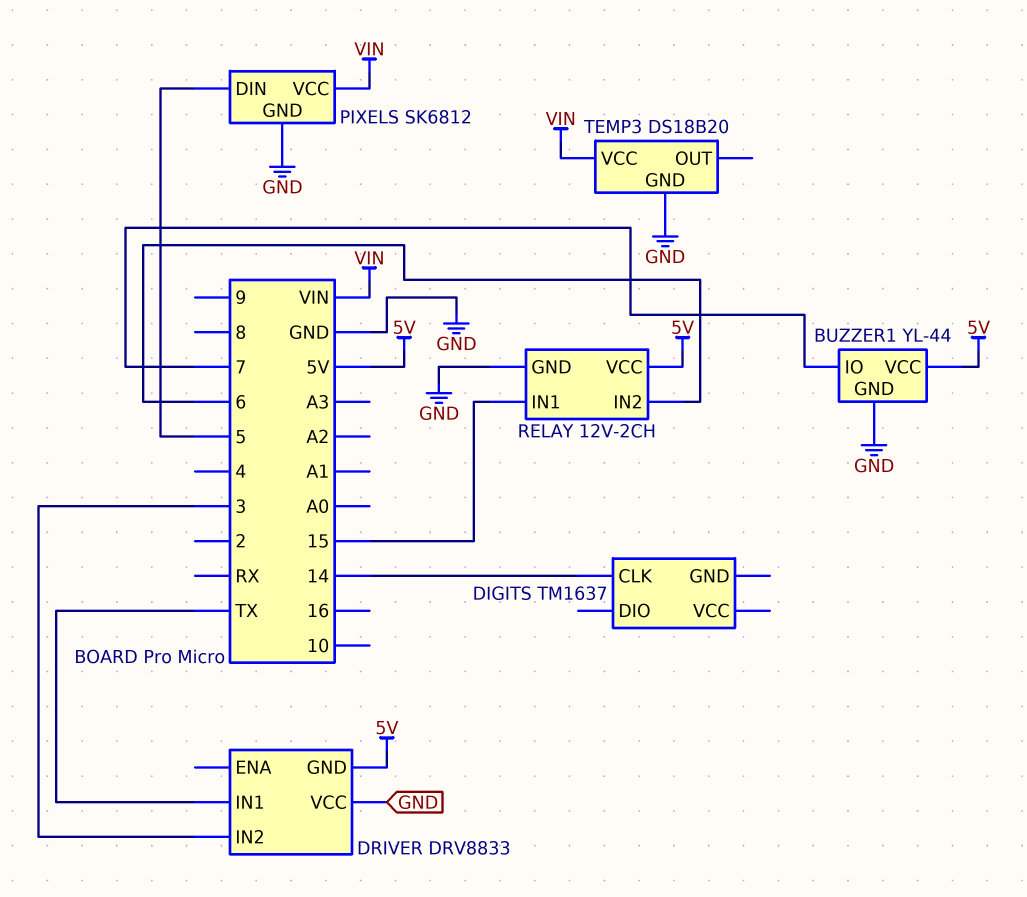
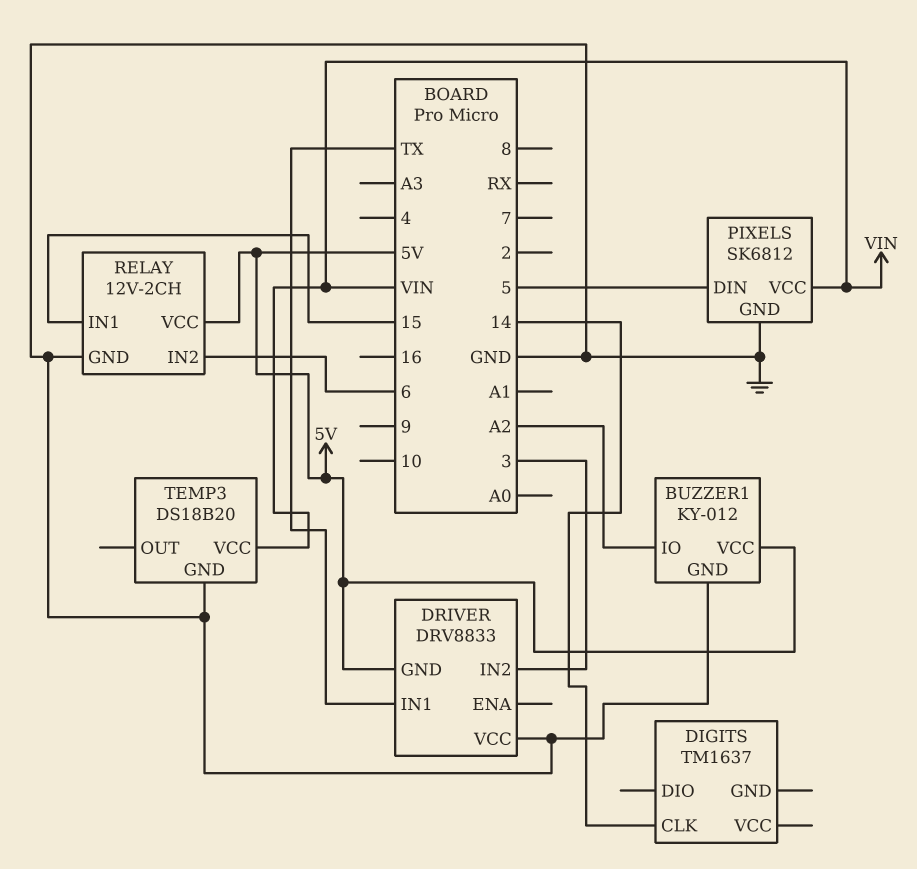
BUZZER1: YL-44 -> KY-012
BUZZER1 pin IO: 7 -> A2

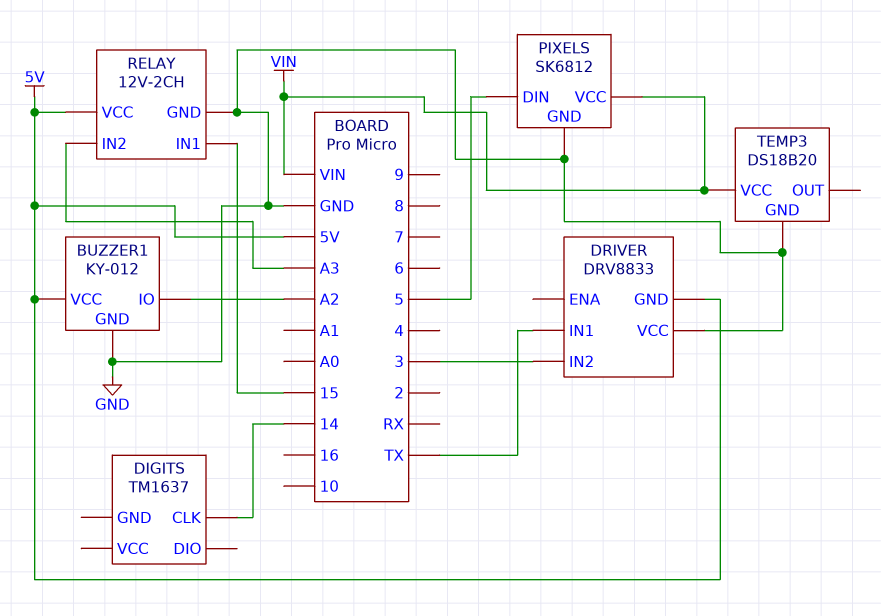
RELAY pin IN2: 6 -> A3

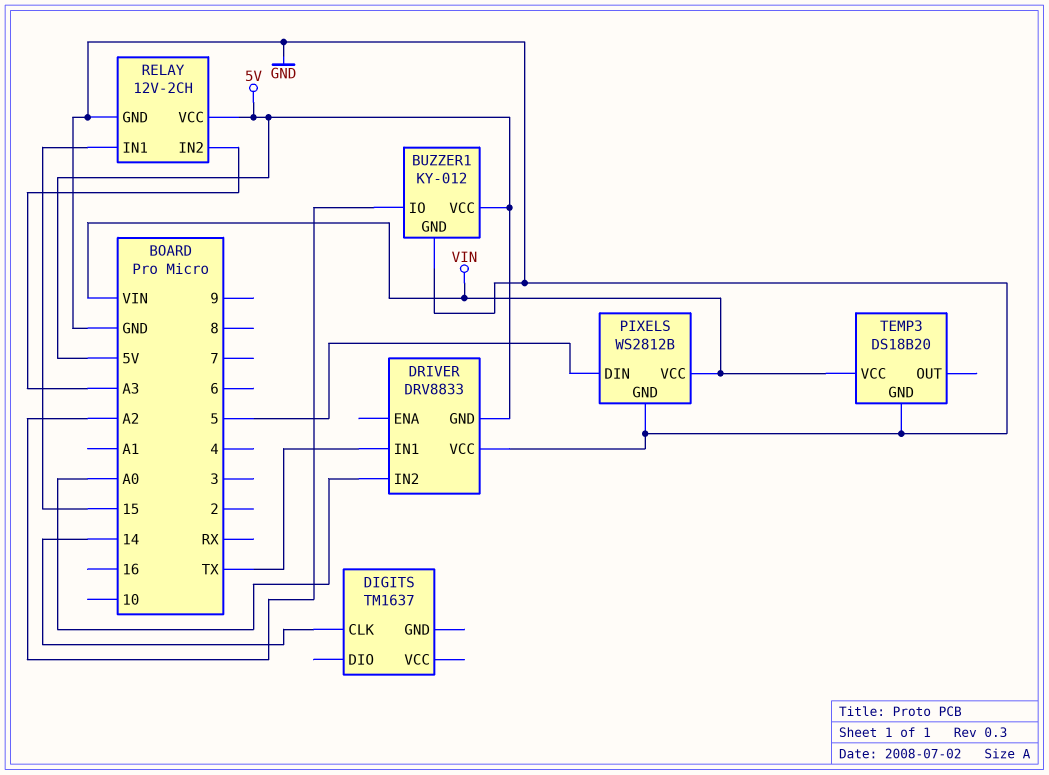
DRIVER pin IN2: 3 -> A0
PIXELS: SK6812 -> WS2812B

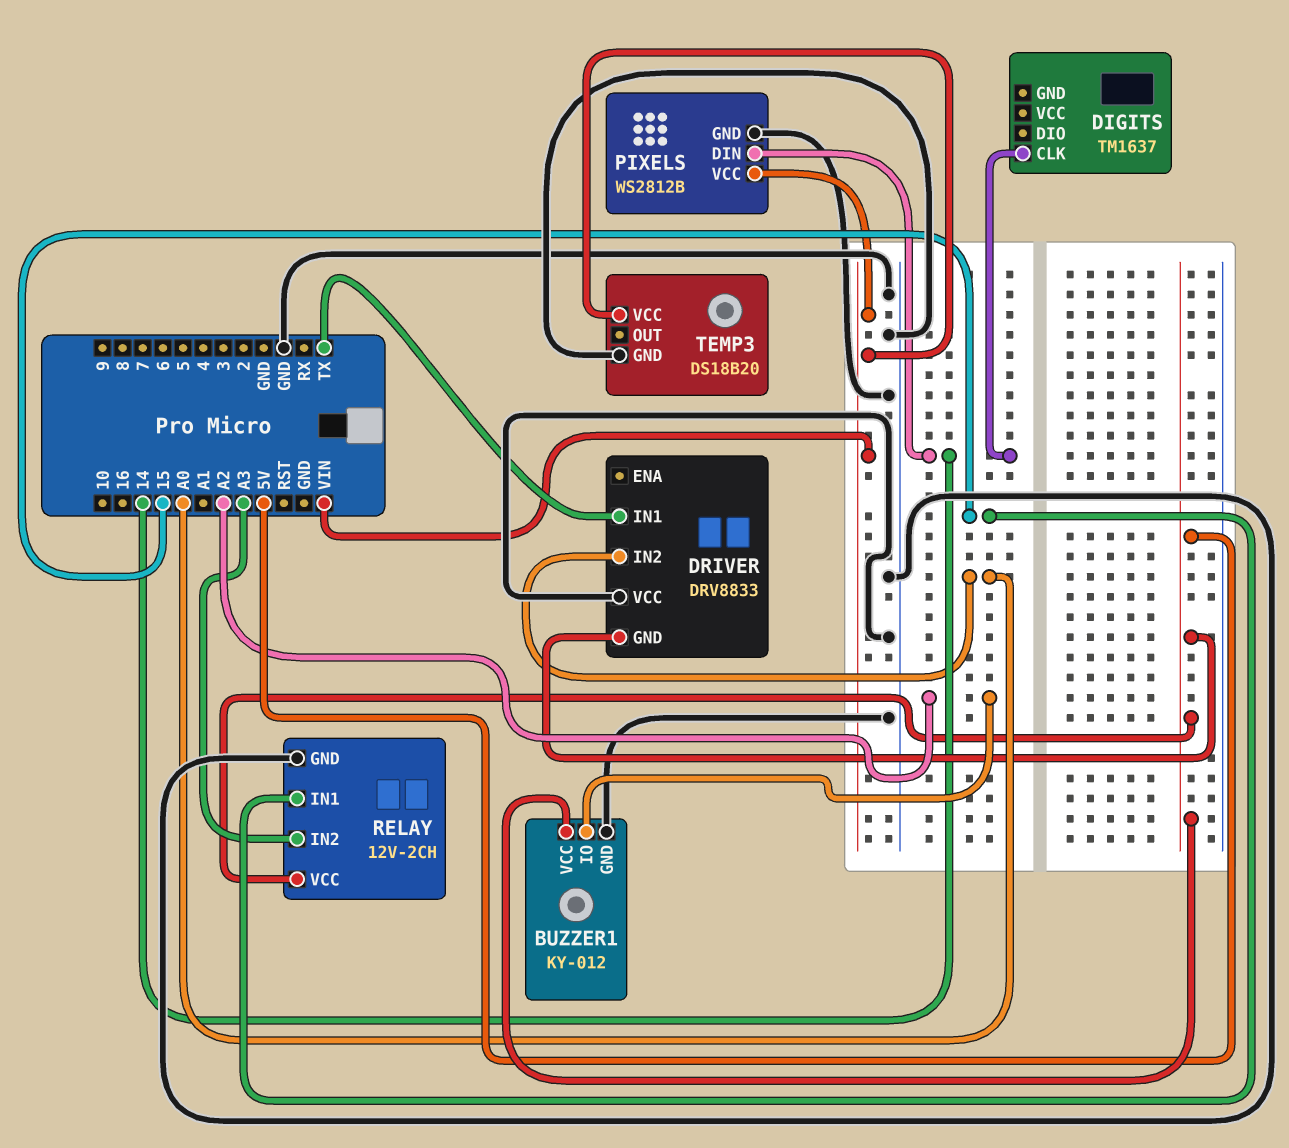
PIXELS pin DIN: 5 -> 14

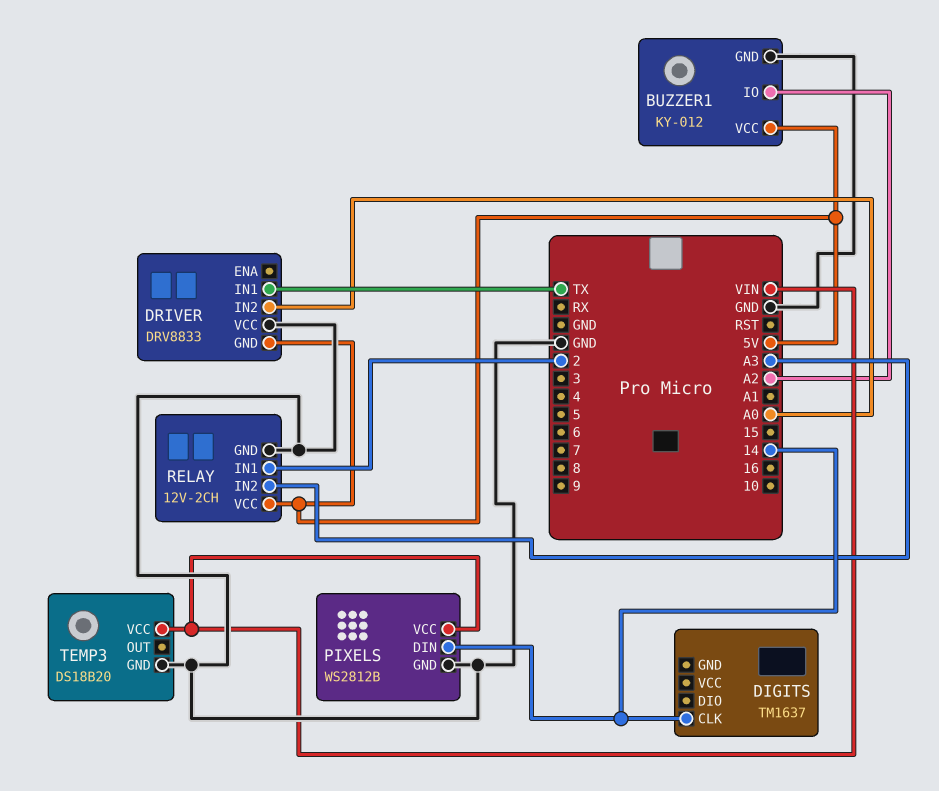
RELAY pin IN1: 15 -> 2

